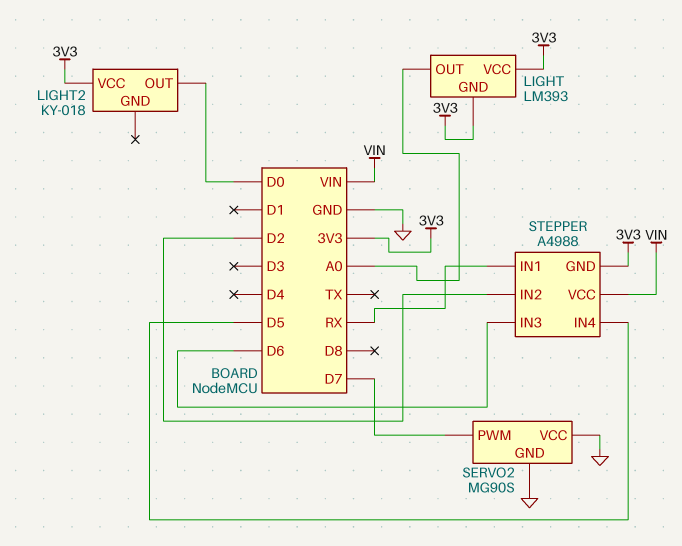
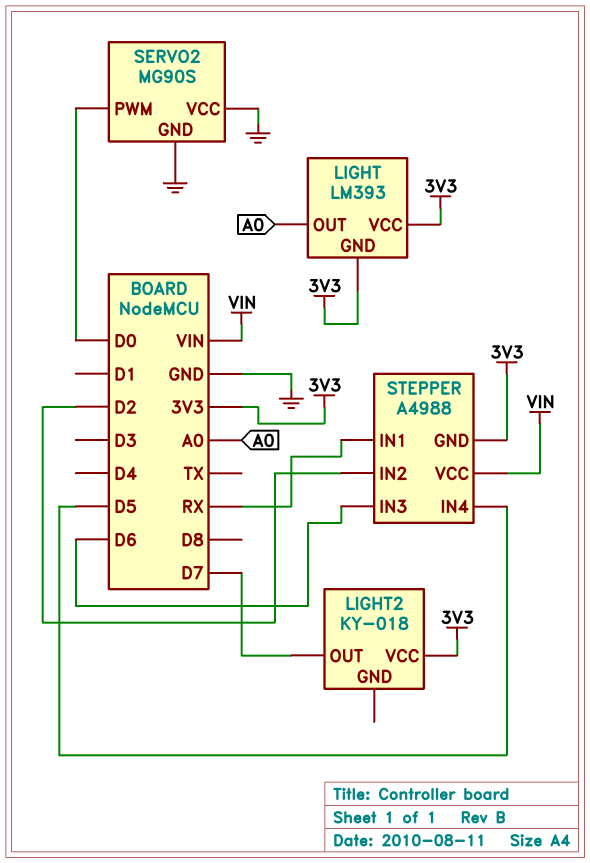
LIGHT2 pin OUT: D0 -> D7
SERVO2 pin PWM: D7 -> D0

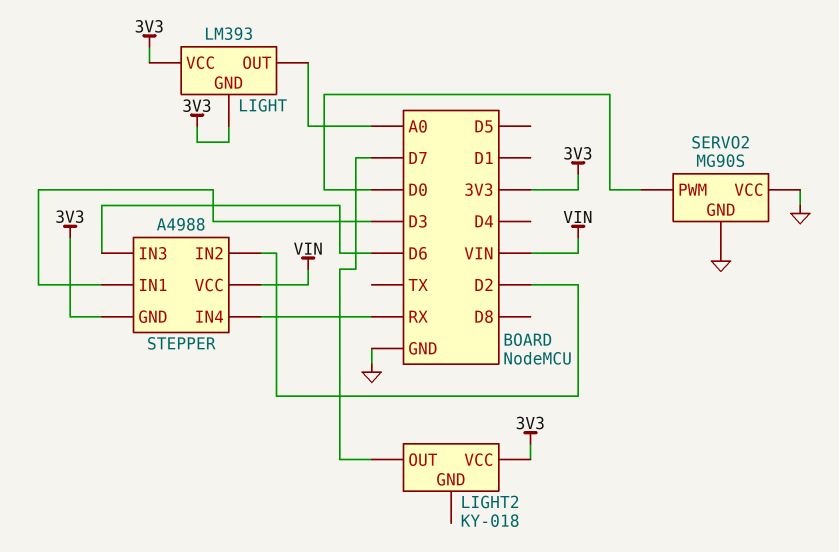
STEPPER pin IN1: RX -> D3
STEPPER pin IN4: D5 -> RX

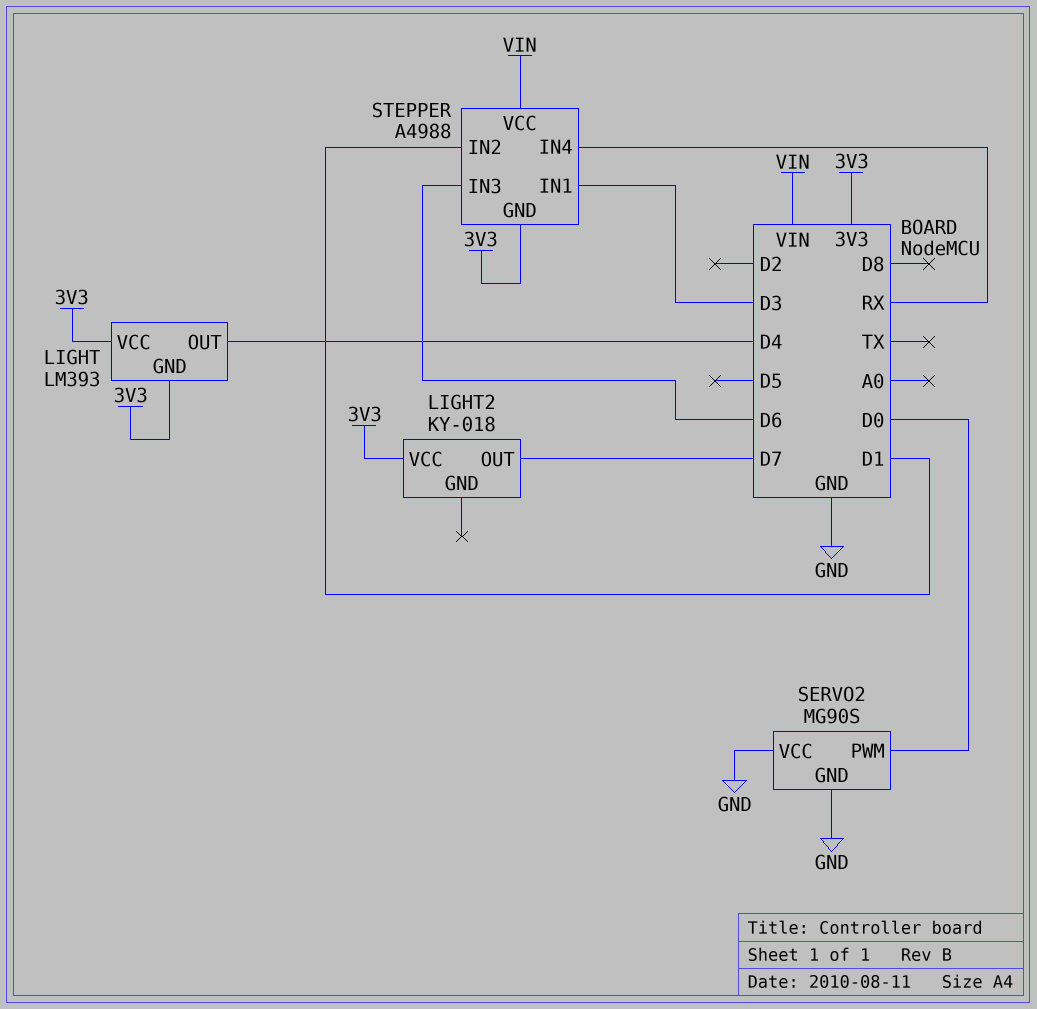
LIGHT pin OUT: A0 -> D4
STEPPER pin IN2: D2 -> D1

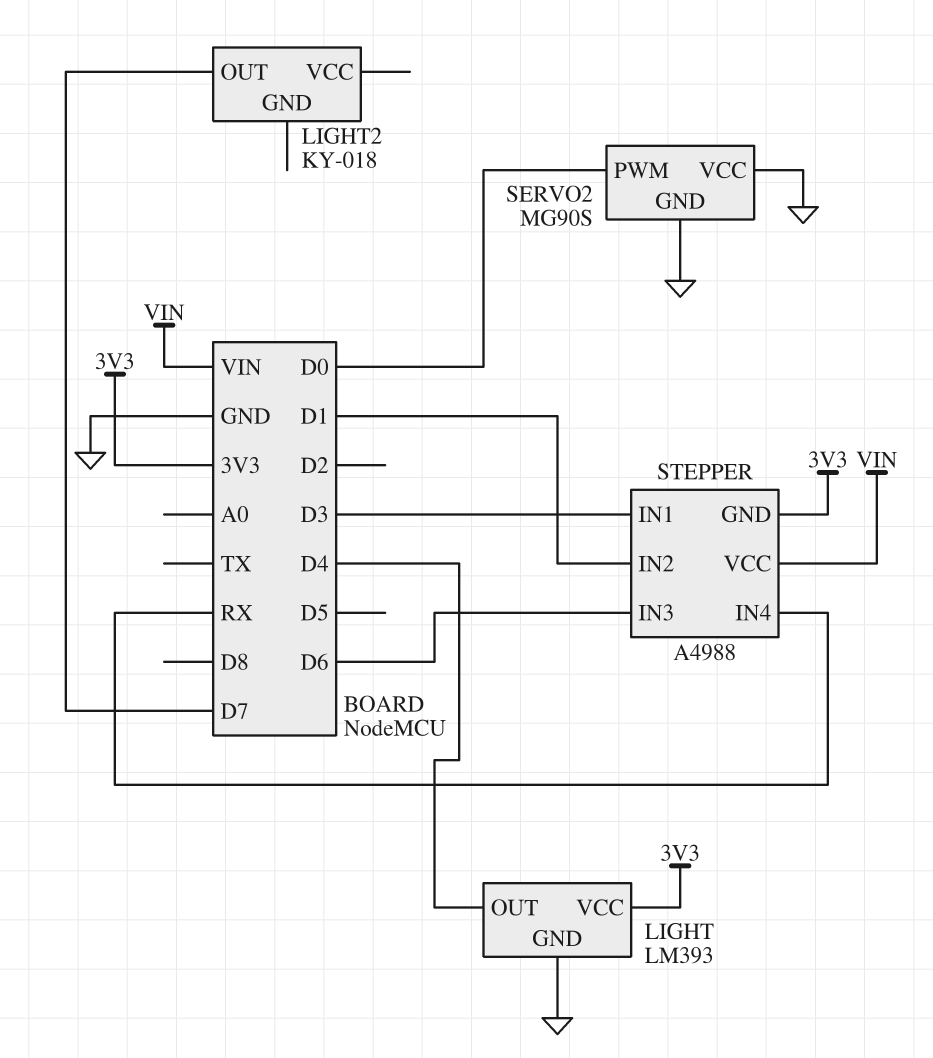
LIGHT pin GND: 3V3 -> GND
LIGHT2 pin VCC: 3V3 -> none

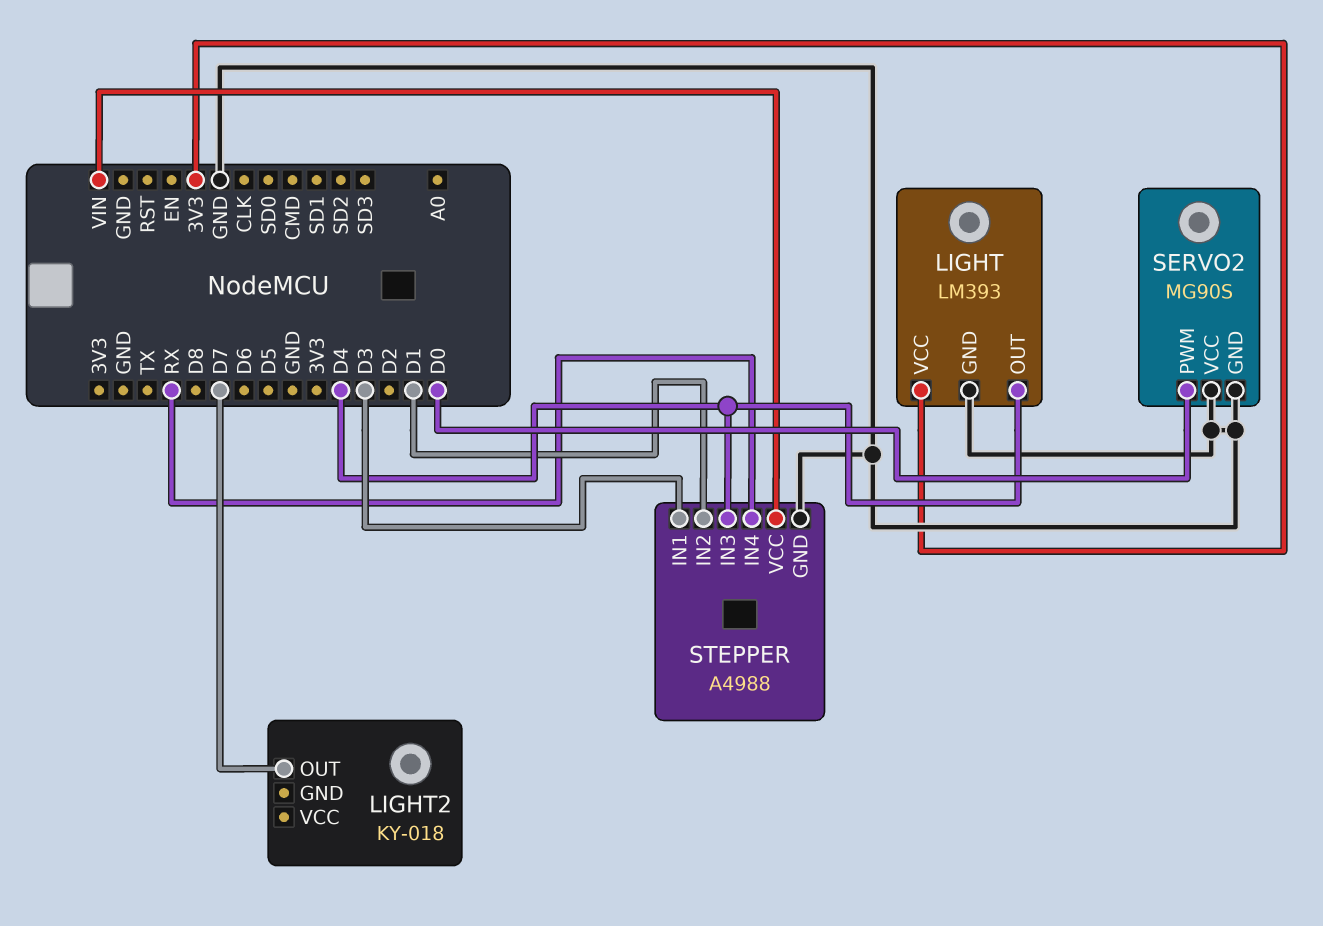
STEPPER pin GND: 3V3 -> GND
STEPPER pin IN3: D6 -> D4

